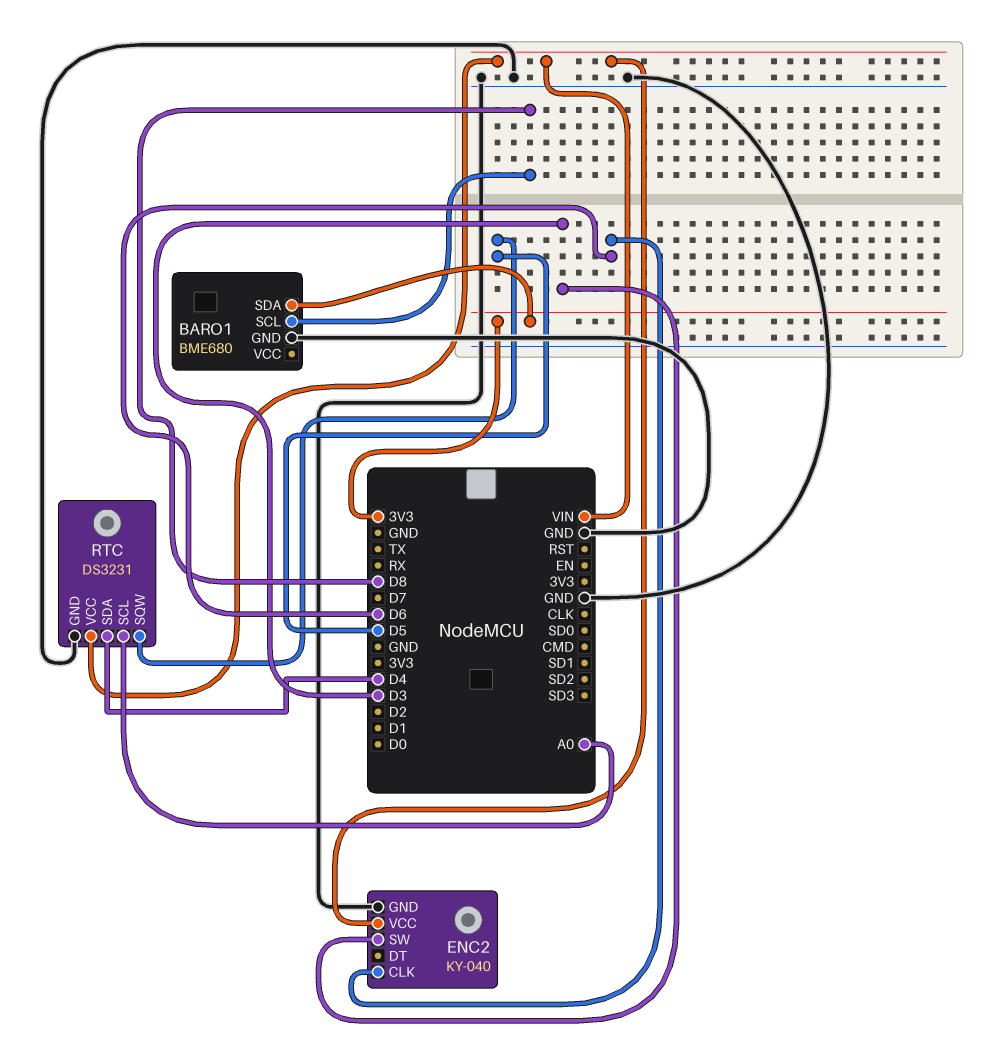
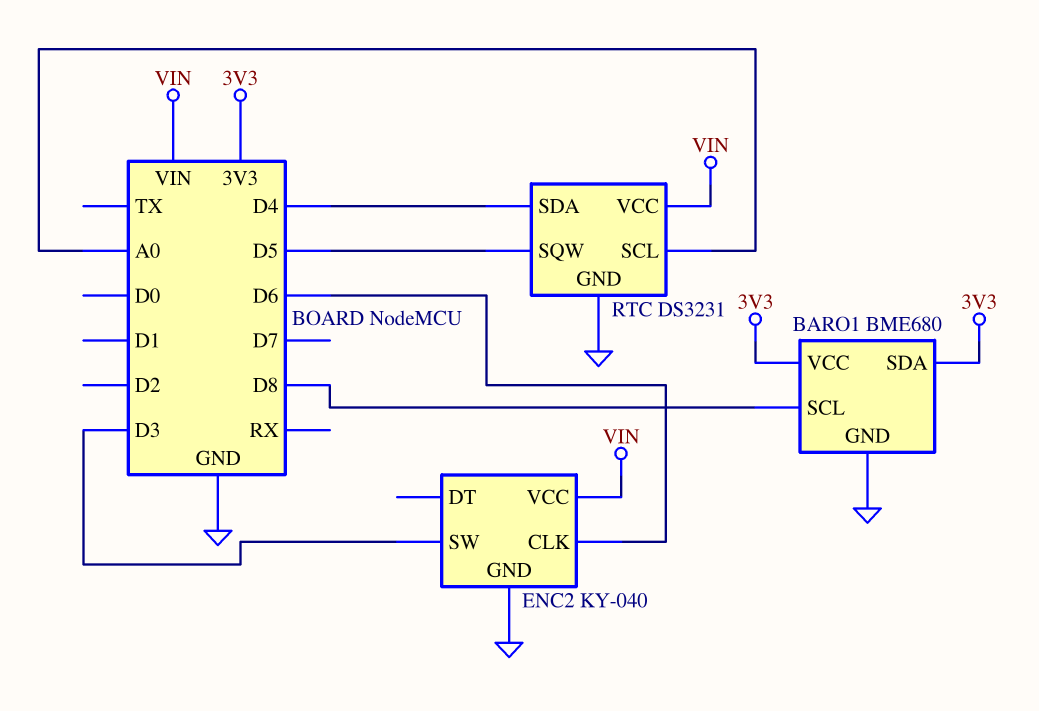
BARO1 pin VCC: none -> 3V3

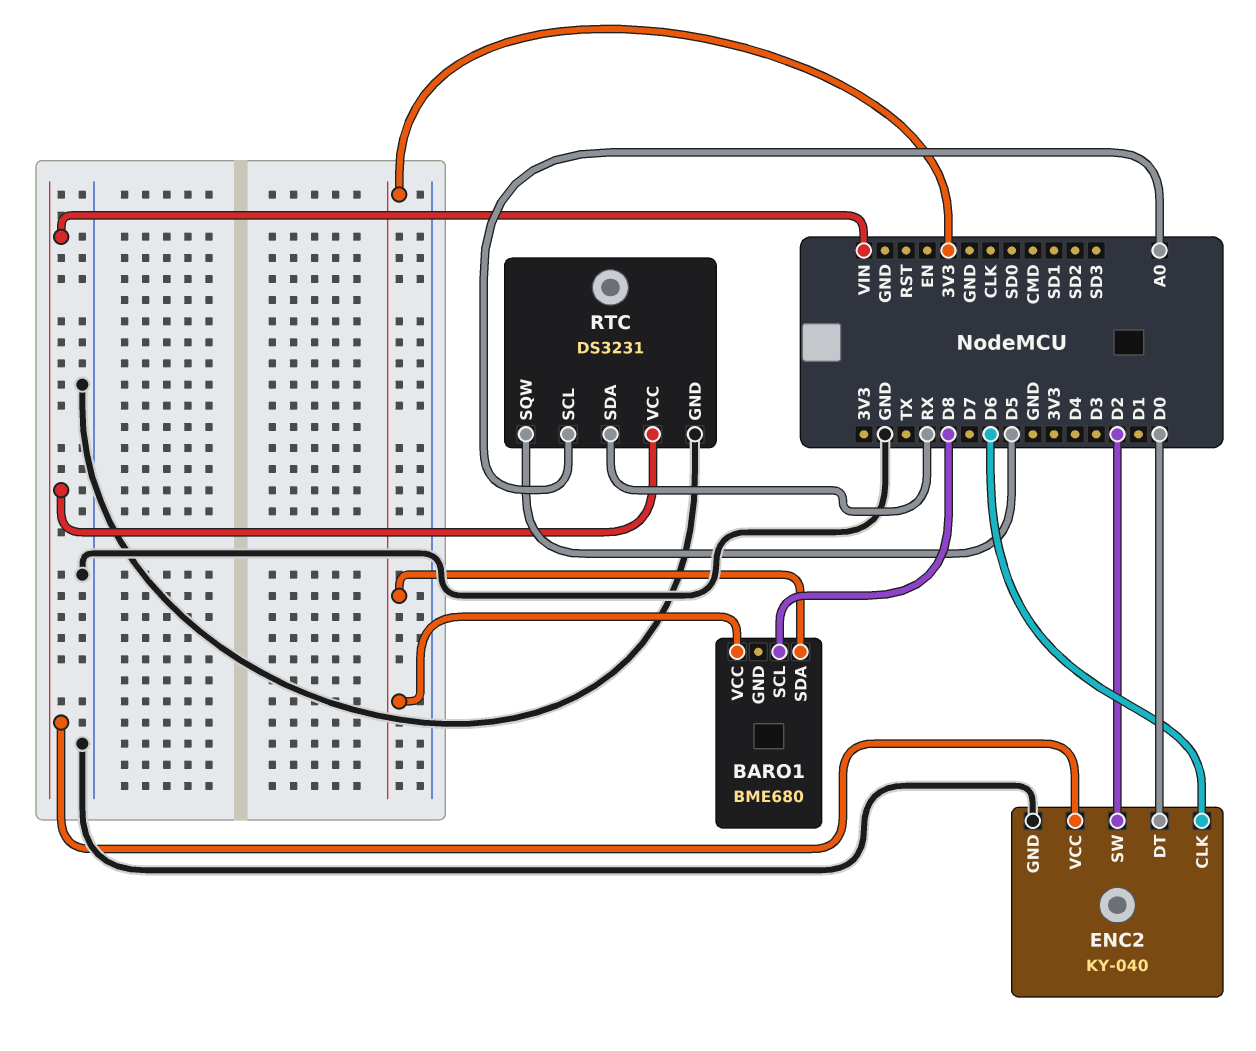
BARO1 pin GND: GND -> none
ENC2 pin DT: none -> D0
ENC2 pin SW: D3 -> D2
RTC pin SDA: D4 -> RX

